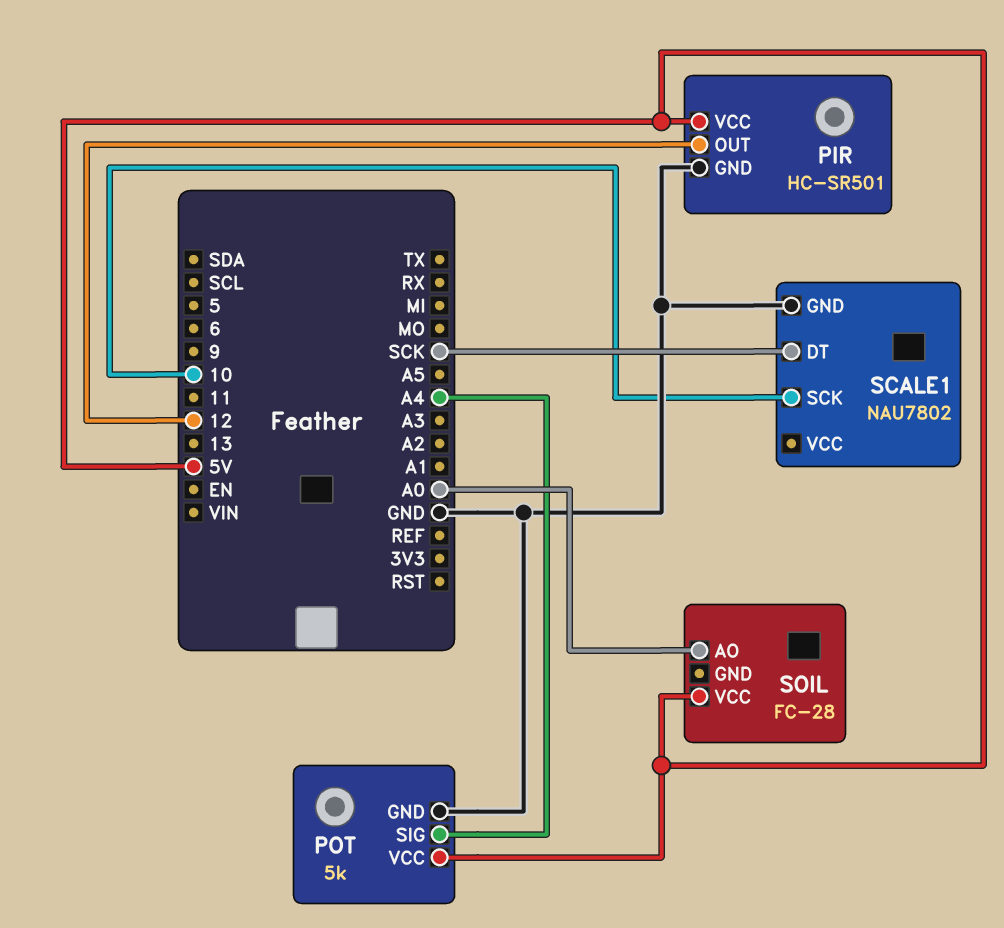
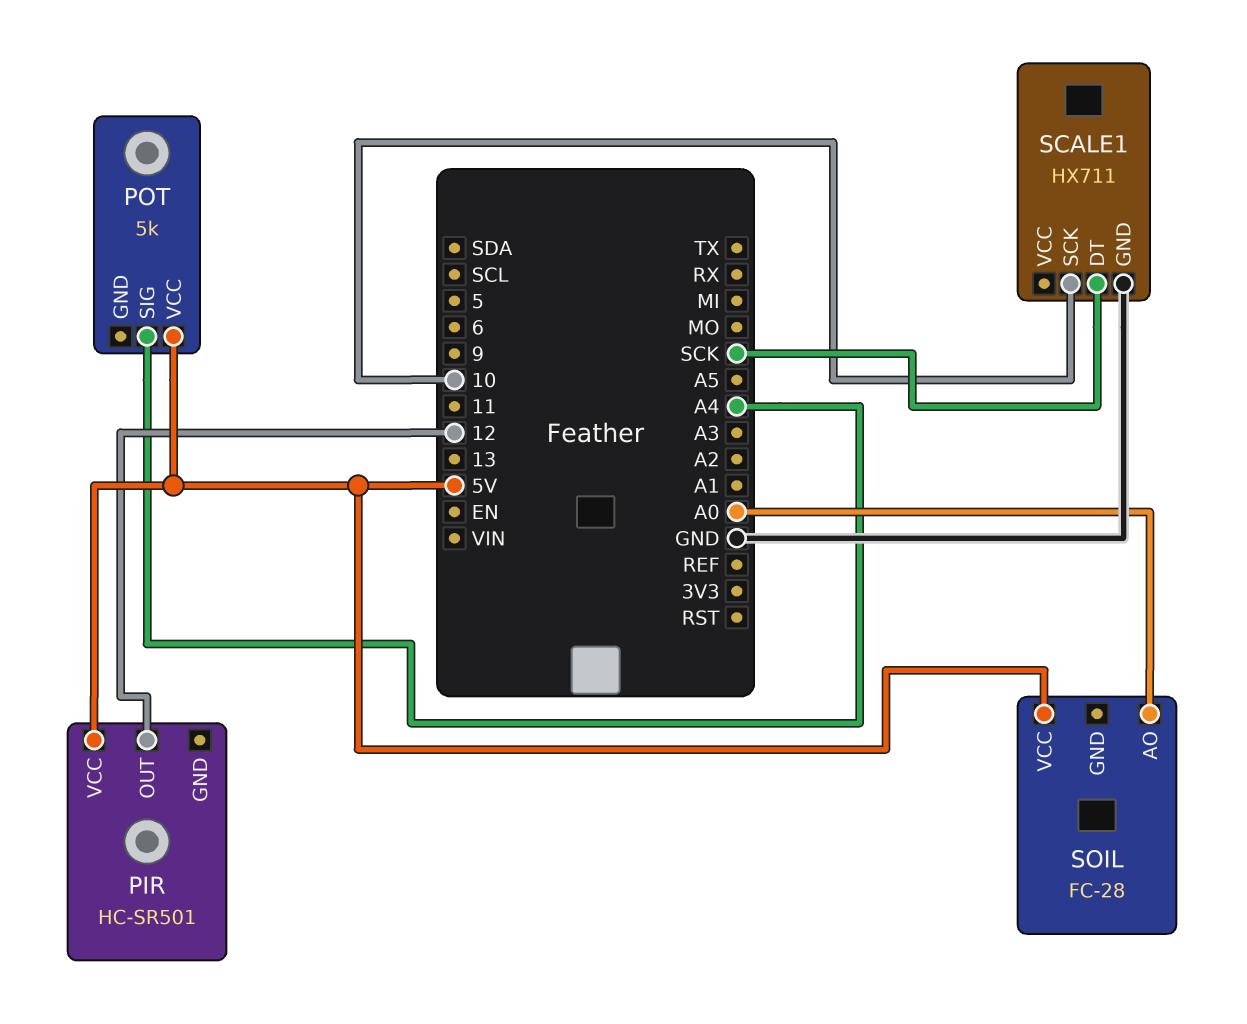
PIR pin GND: GND -> none
POT pin GND: GND -> none
SCALE1: NAU7802 -> HX711

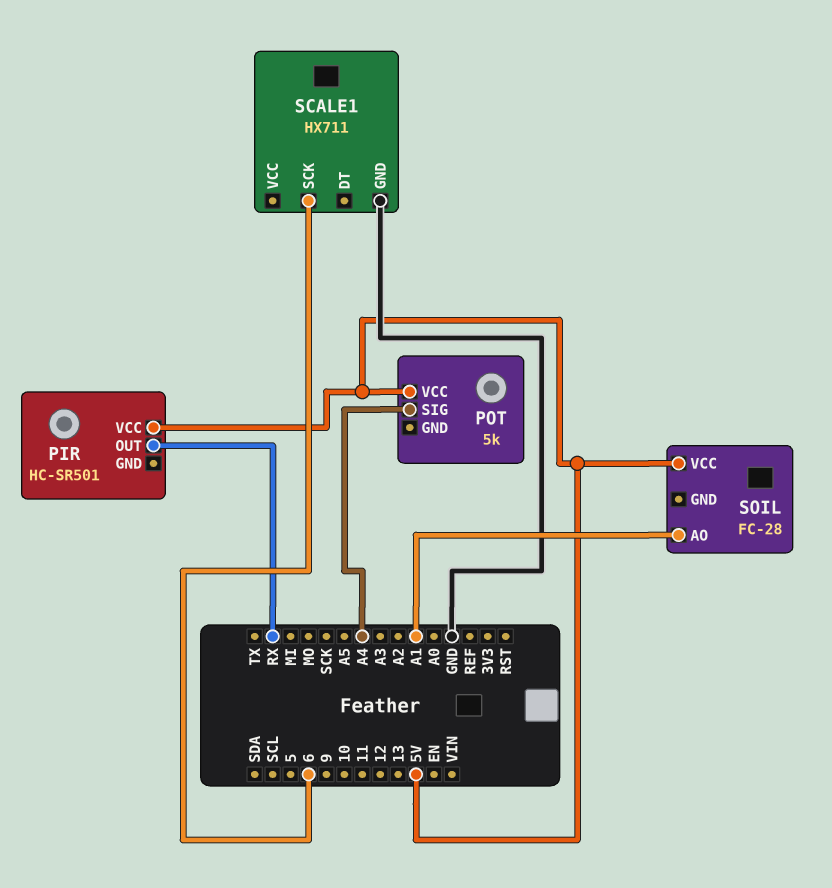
PIR pin OUT: 12 -> RX
SCALE1 pin DT: SCK -> none
SCALE1 pin SCK: 10 -> 6
SOIL pin AO: A0 -> A1

